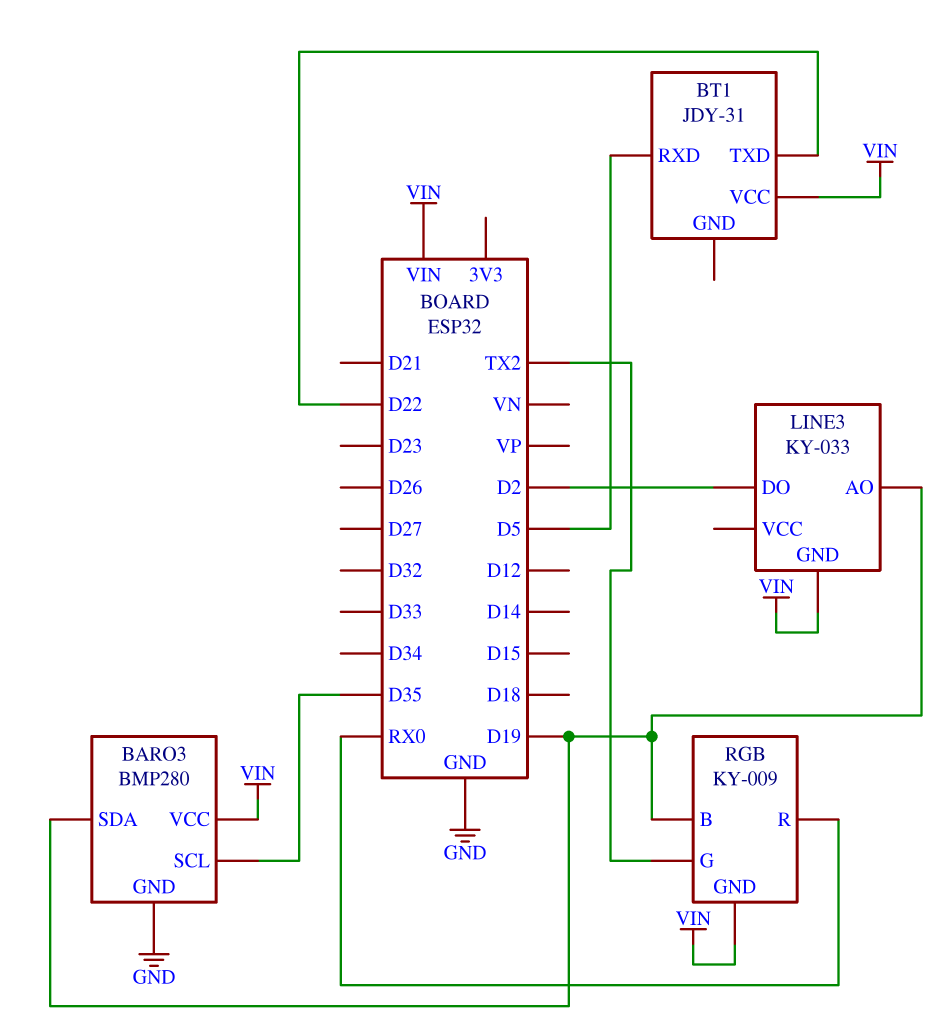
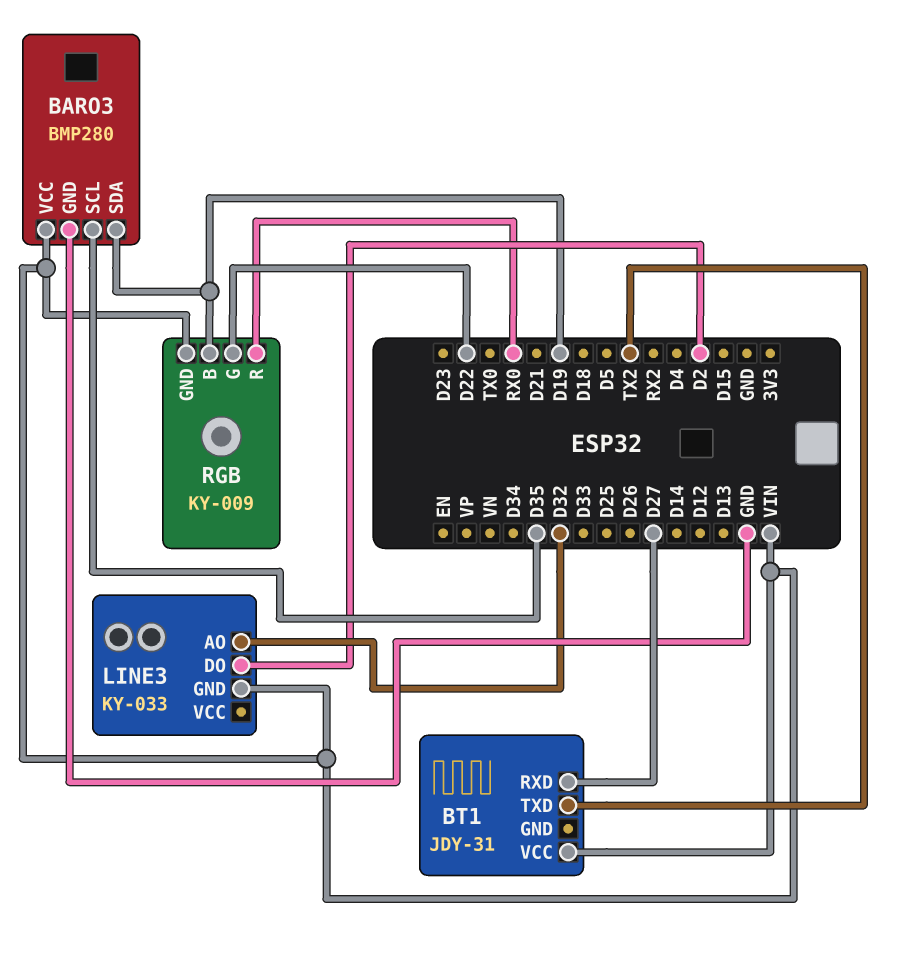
BT1 pin RXD: D5 -> D27
BT1 pin TXD: D22 -> TX2
LINE3 pin AO: D19 -> D32
RGB pin G: TX2 -> D22

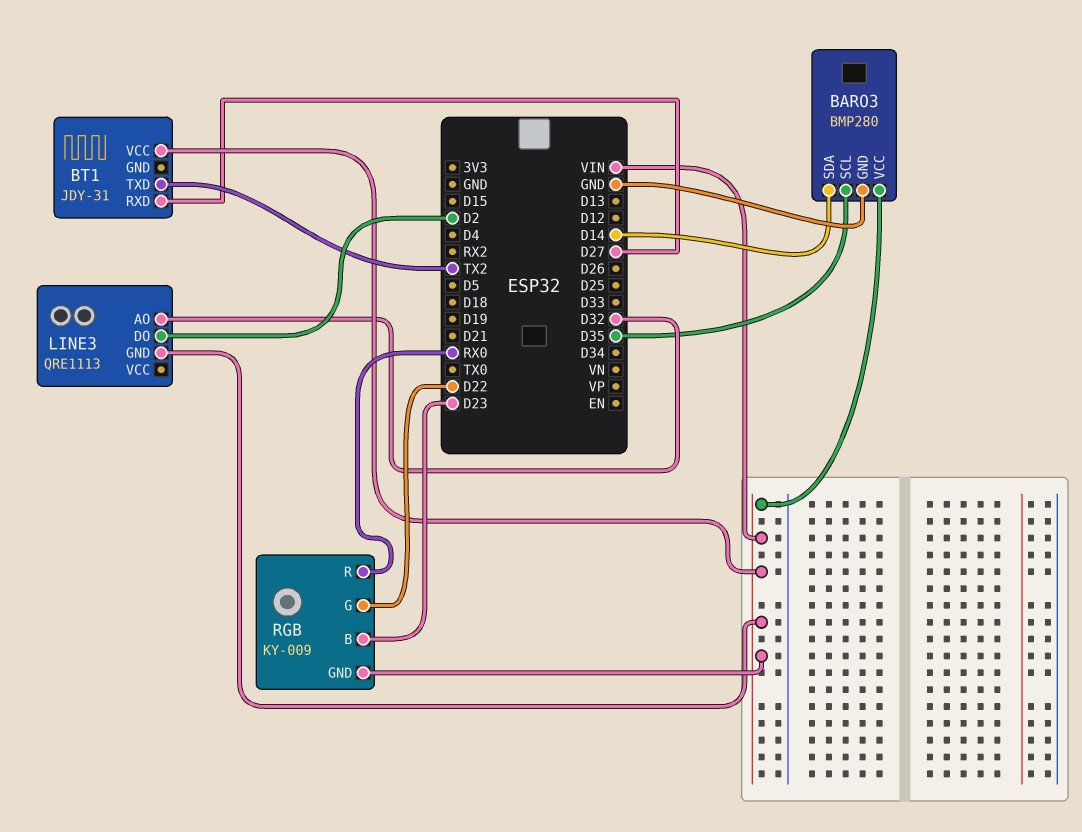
BARO3 pin SDA: D19 -> D14
LINE3: KY-033 -> QRE1113
RGB pin B: D19 -> D23

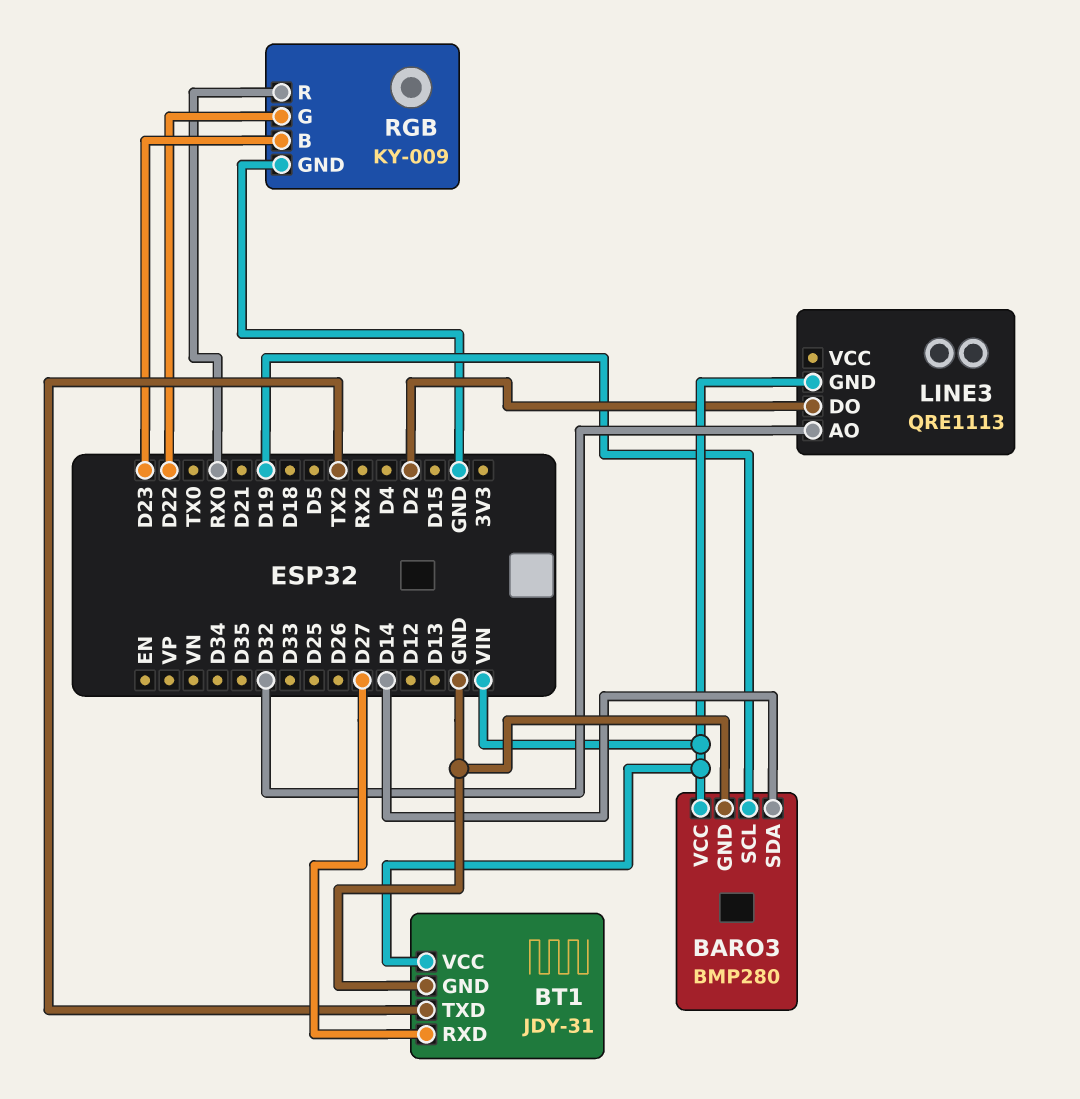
BARO3 pin SCL: D35 -> D19
BT1 pin GND: none -> GND
RGB pin GND: VIN -> GND

